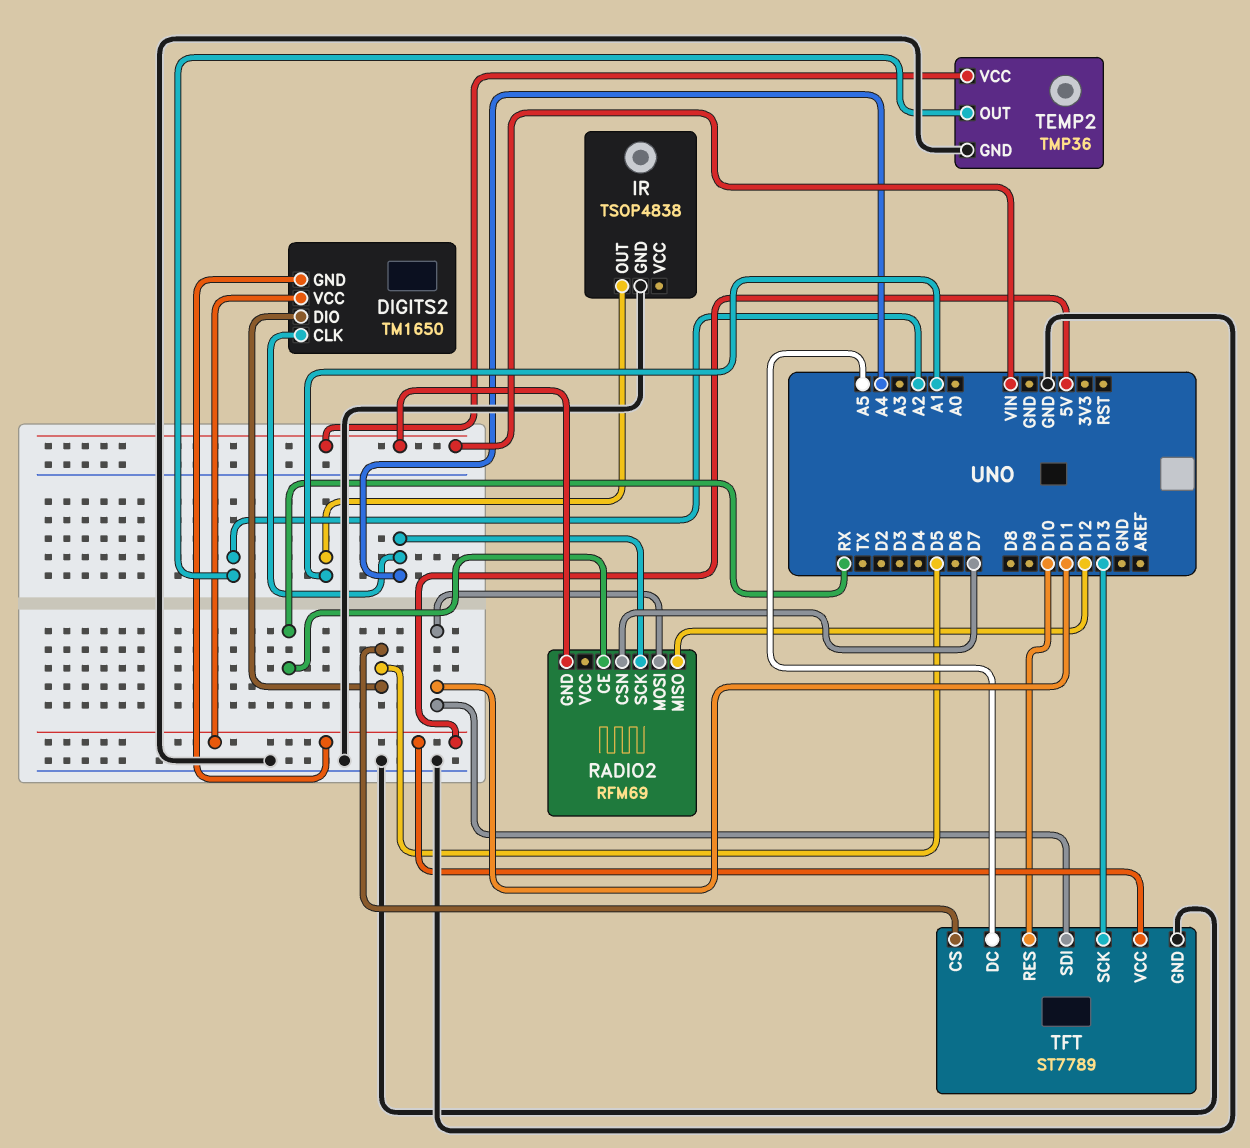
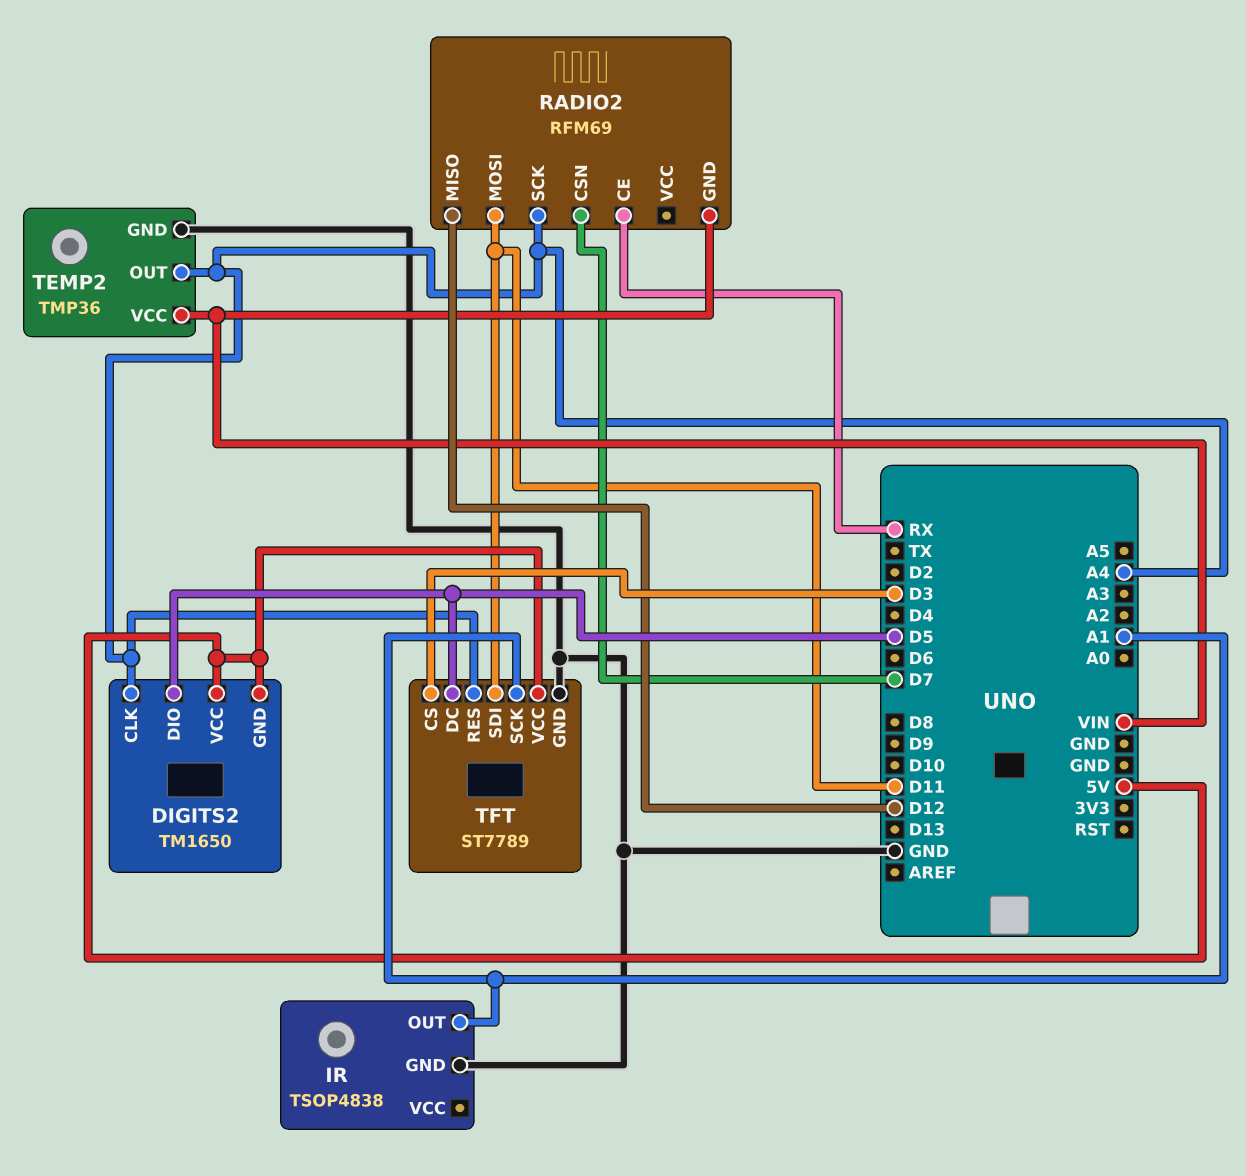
TEMP2 pin OUT: A2 -> A4
TFT pin CS: D5 -> D3
TFT pin DC: A5 -> D5
TFT pin RES: D10 -> A4
TFT pin SCK: D13 -> A1

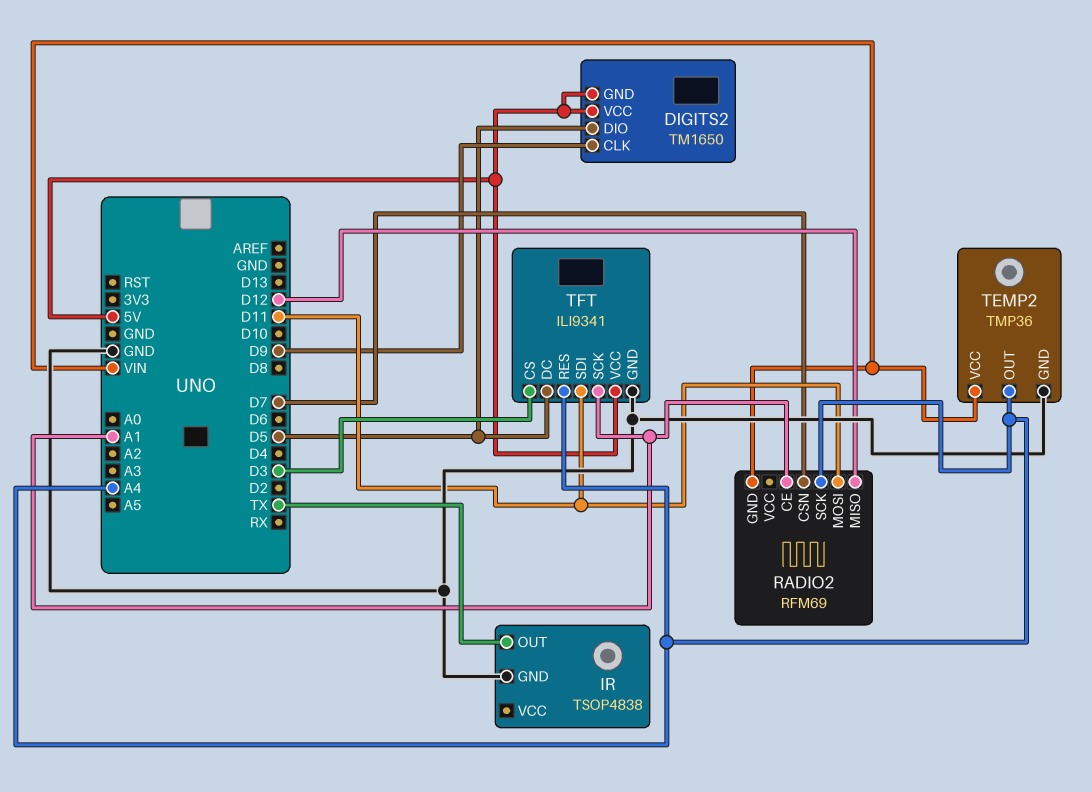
DIGITS2 pin CLK: A4 -> D9
IR pin OUT: A1 -> TX
RADIO2 pin CE: RX -> A1
TFT: ST7789 -> ILI9341

